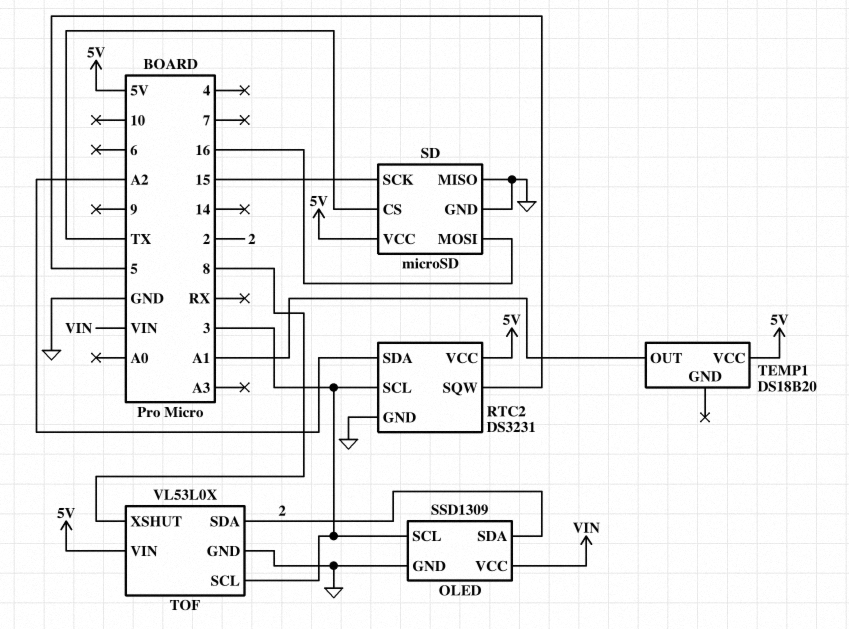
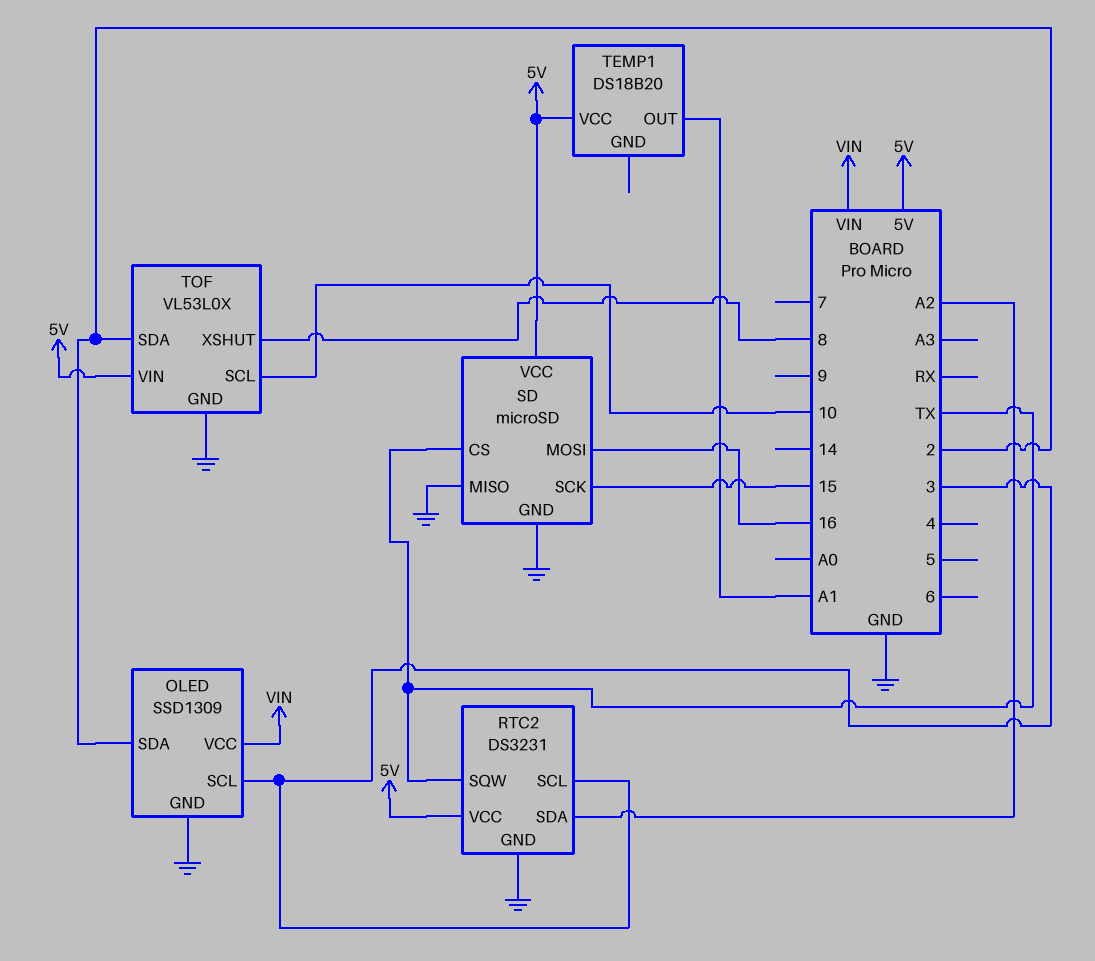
RTC2 pin SQW: 5 -> TX
TOF pin SCL: 3 -> 10

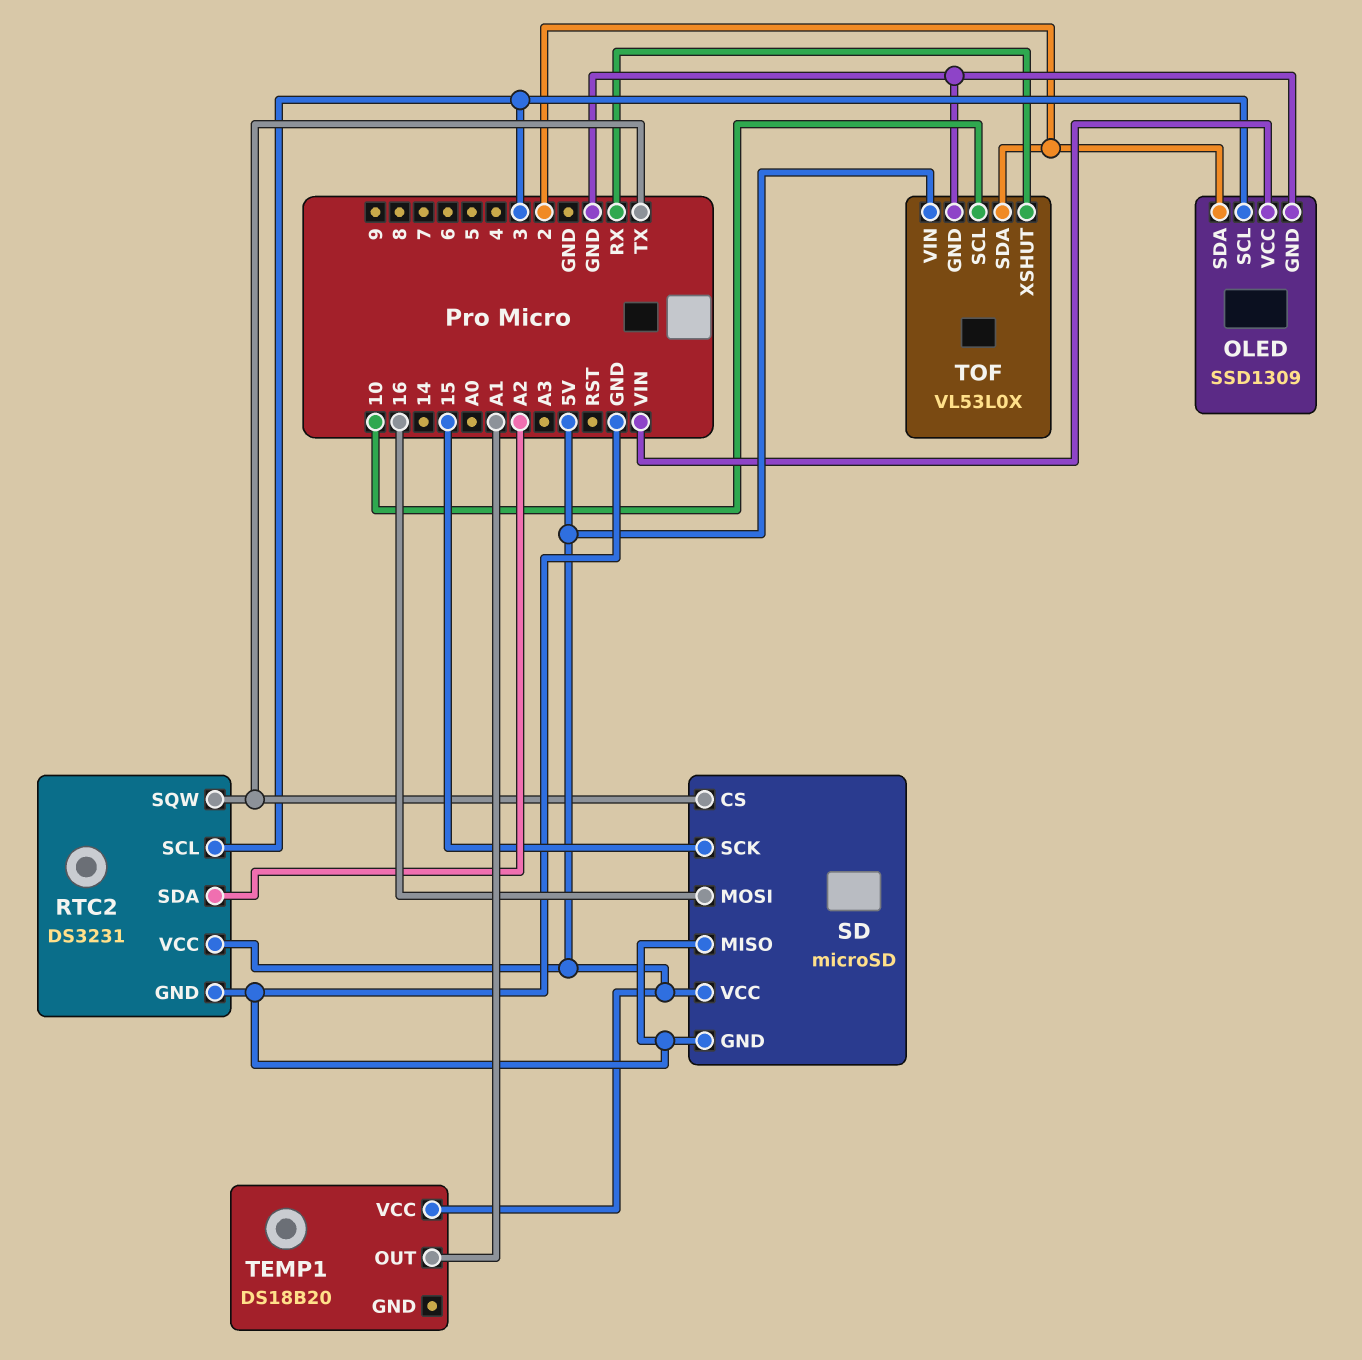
TOF pin XSHUT: 8 -> RX

